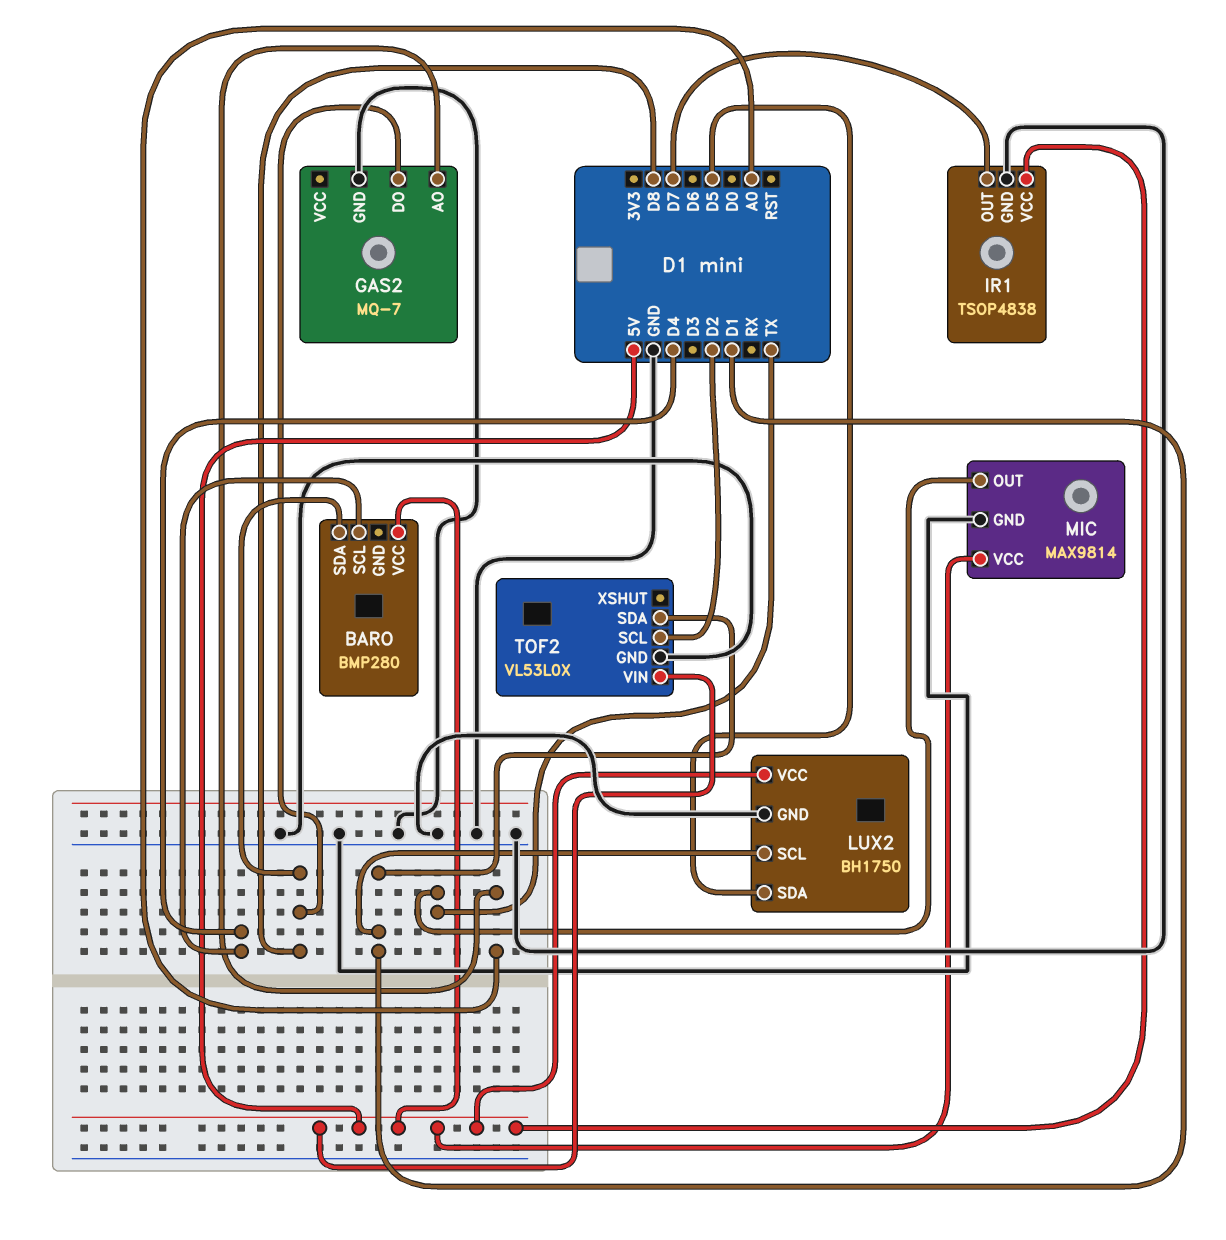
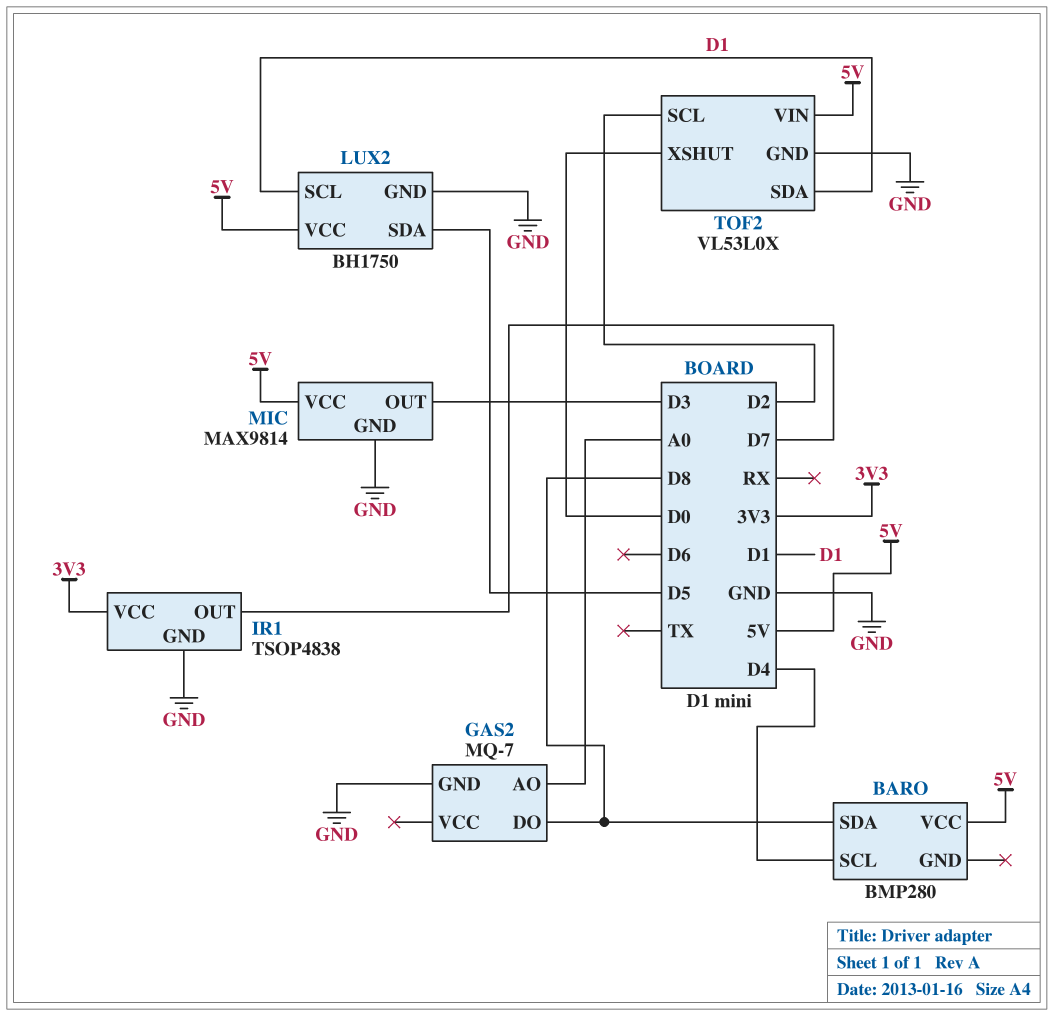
IR1 pin VCC: 5V -> 3V3
MIC pin OUT: TX -> D3
TOF2 pin XSHUT: none -> D0

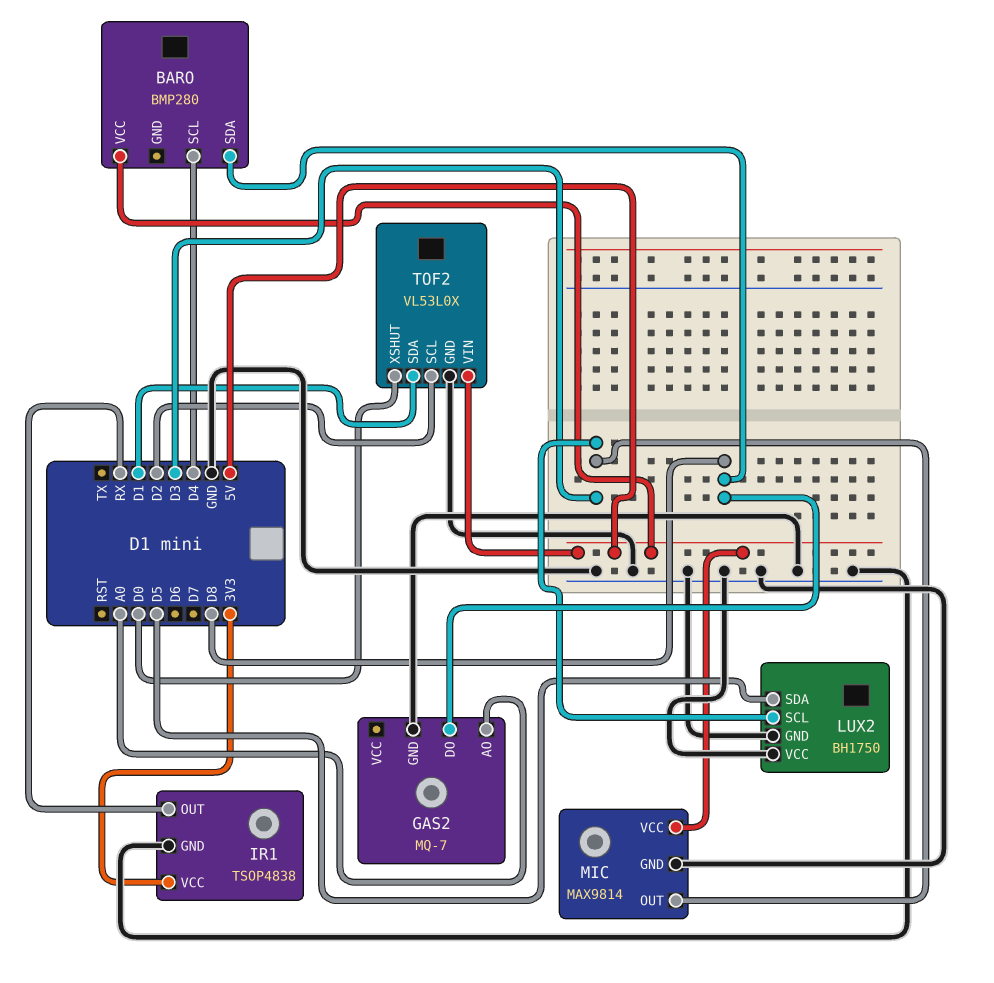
IR1 pin OUT: D7 -> RX
LUX2 pin SCL: D1 -> D3
LUX2 pin VCC: 5V -> GND

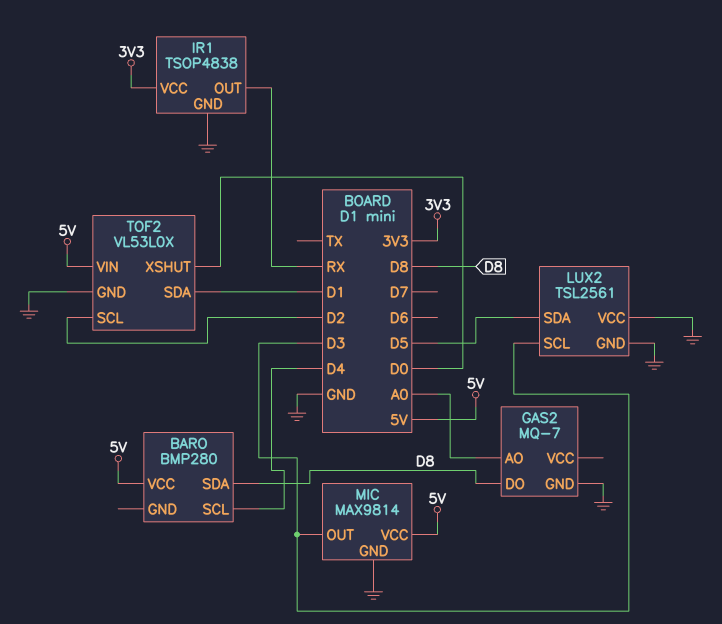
LUX2: BH1750 -> TSL2561

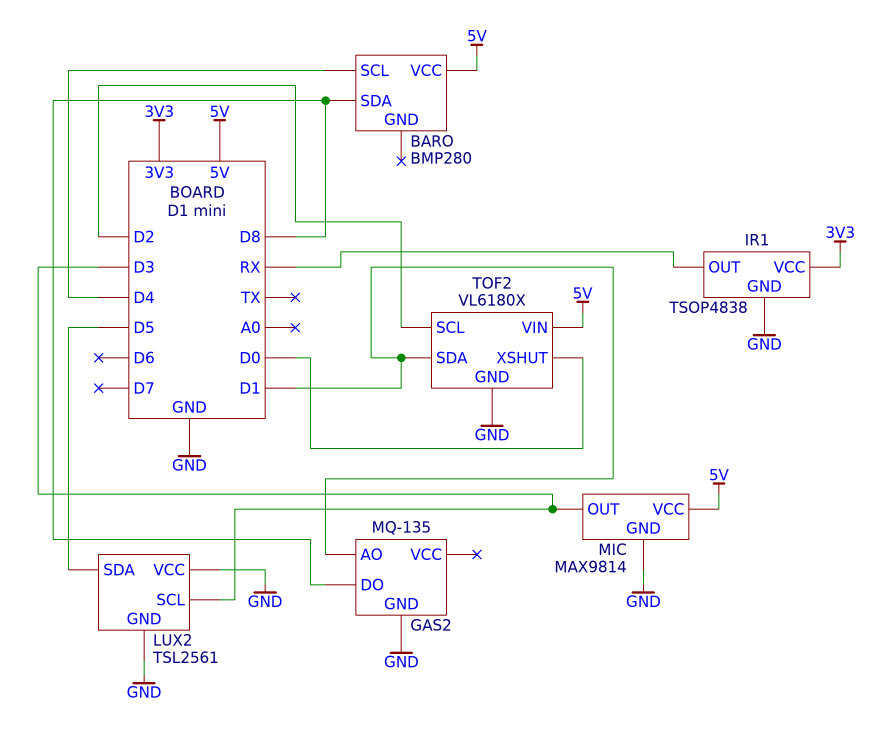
GAS2: MQ-7 -> MQ-135
GAS2 pin AO: A0 -> D1
TOF2: VL53L0X -> VL6180X

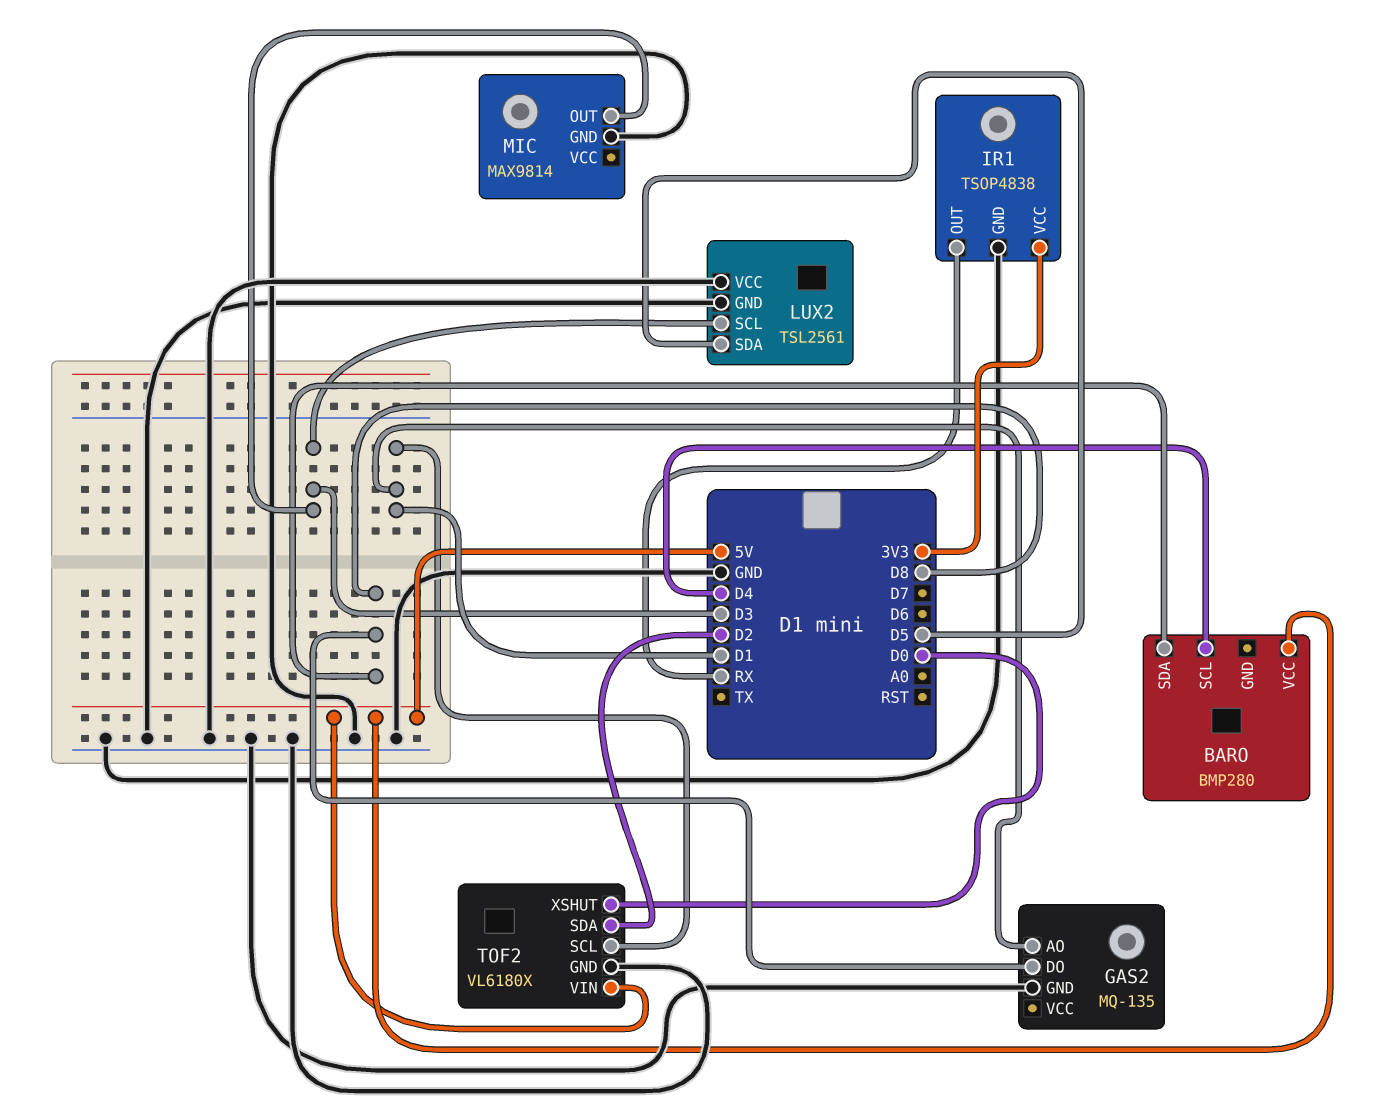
MIC pin VCC: 5V -> none
TOF2 pin SCL: D2 -> D1
TOF2 pin SDA: D1 -> D2

